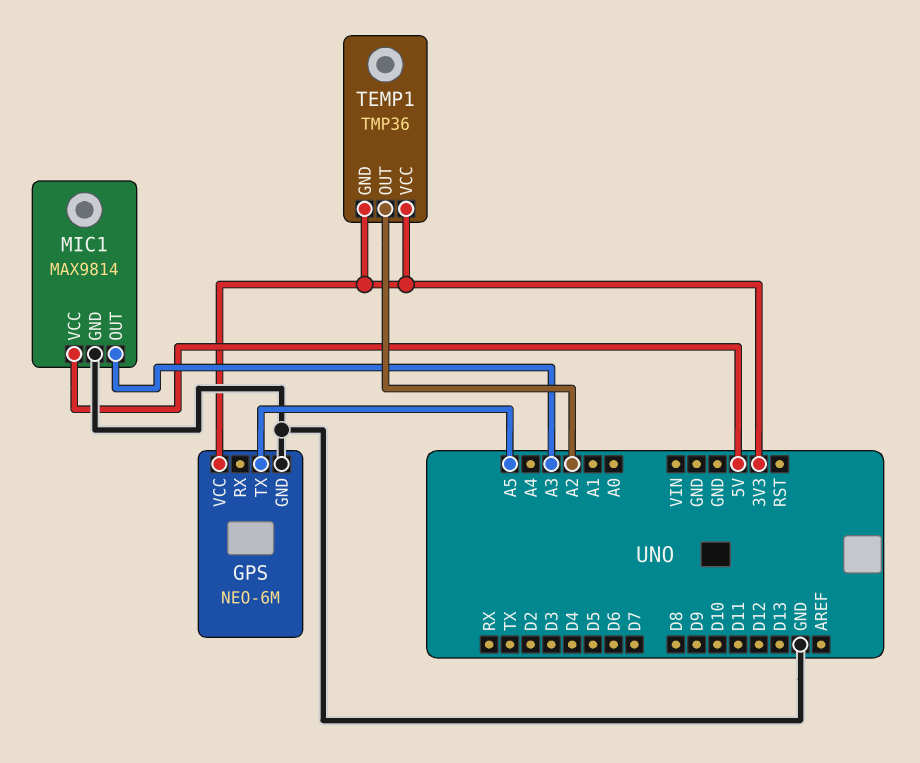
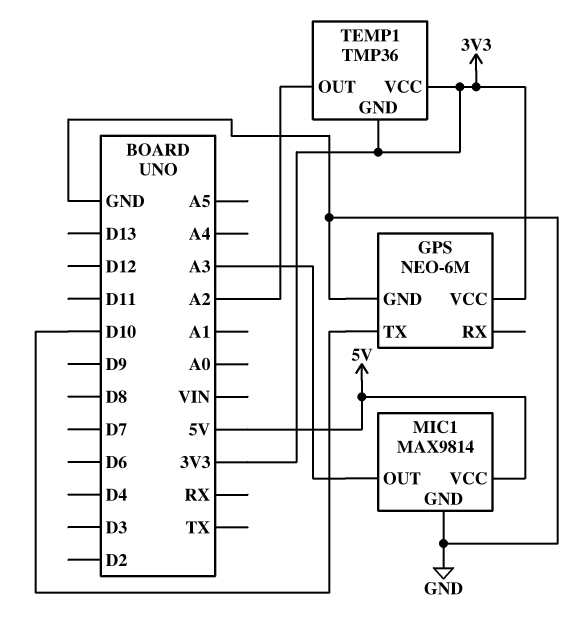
GPS pin TX: A5 -> D10

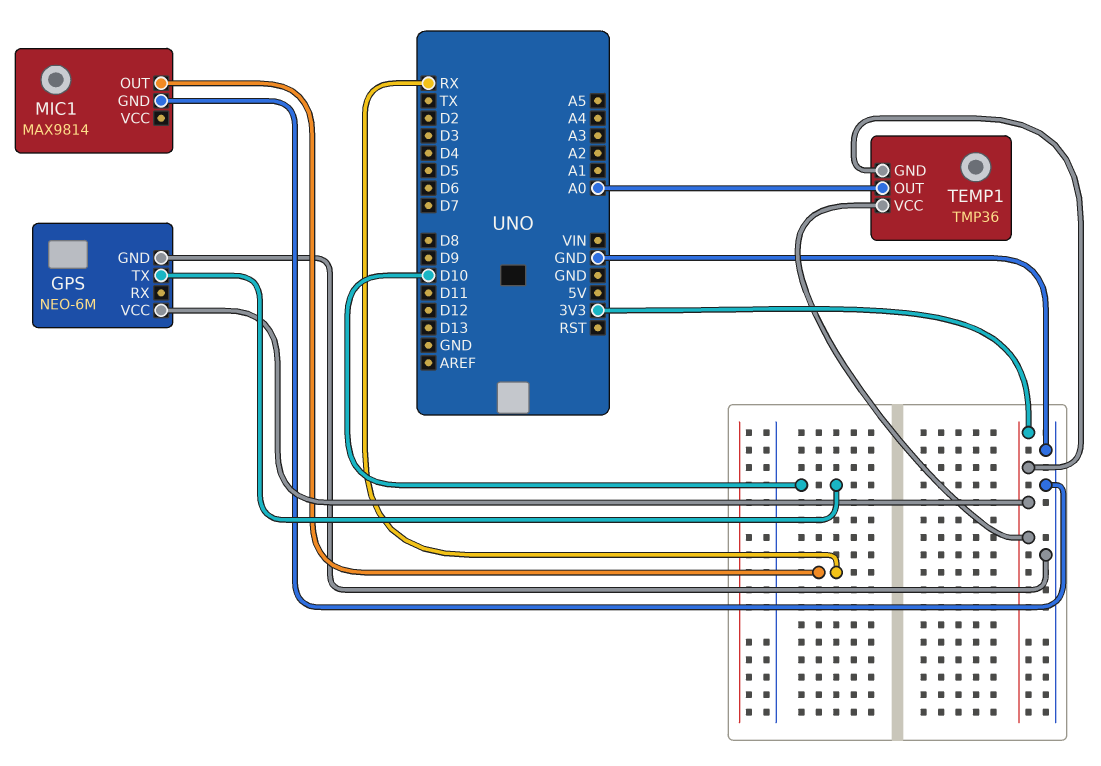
MIC1 pin OUT: A3 -> RX
MIC1 pin VCC: 5V -> none
TEMP1 pin OUT: A2 -> A0

